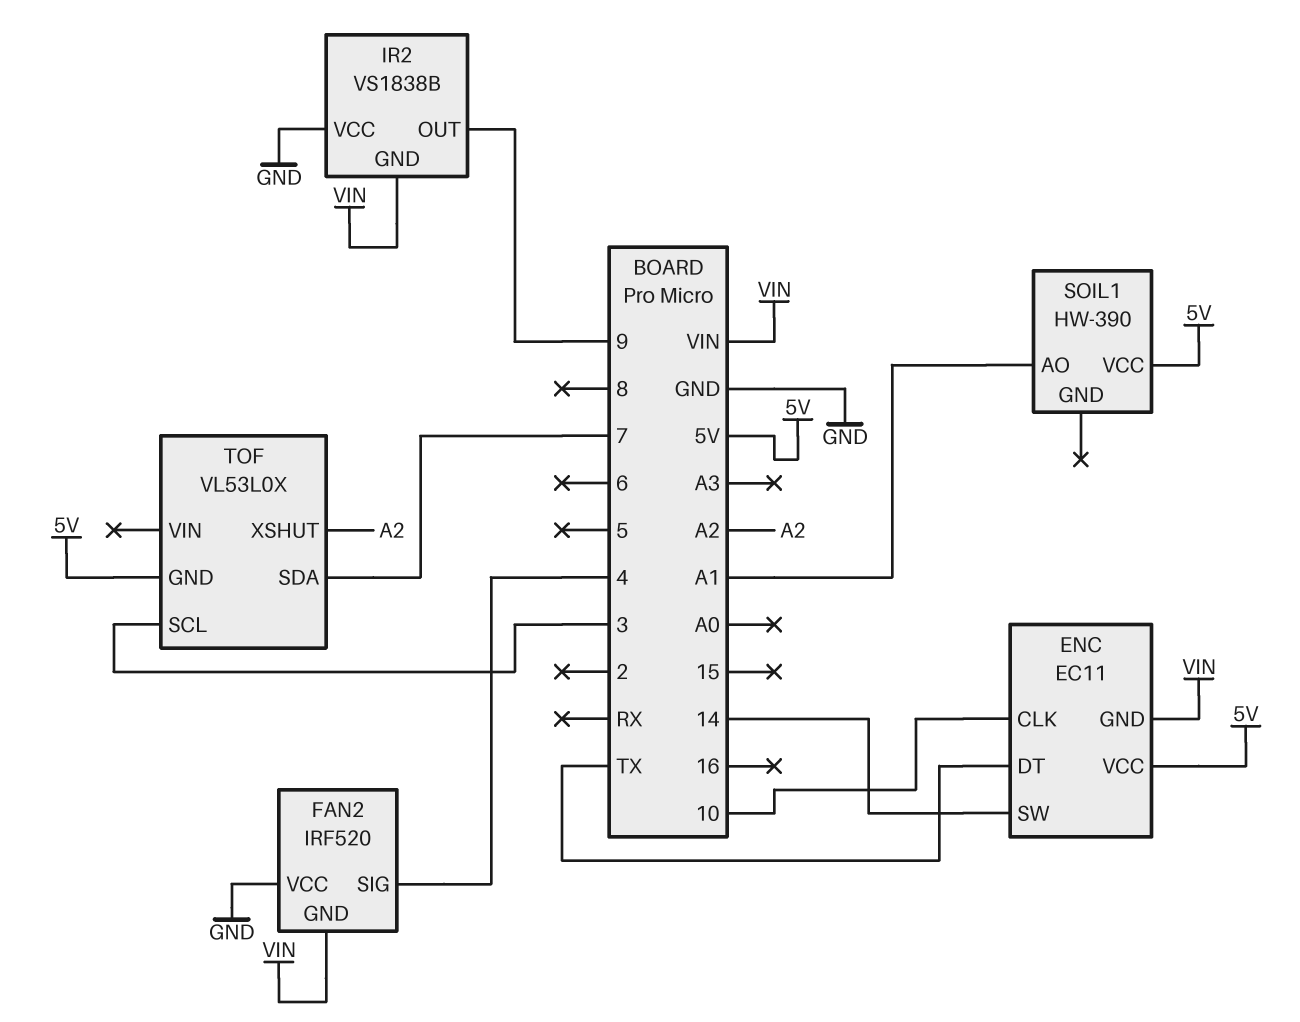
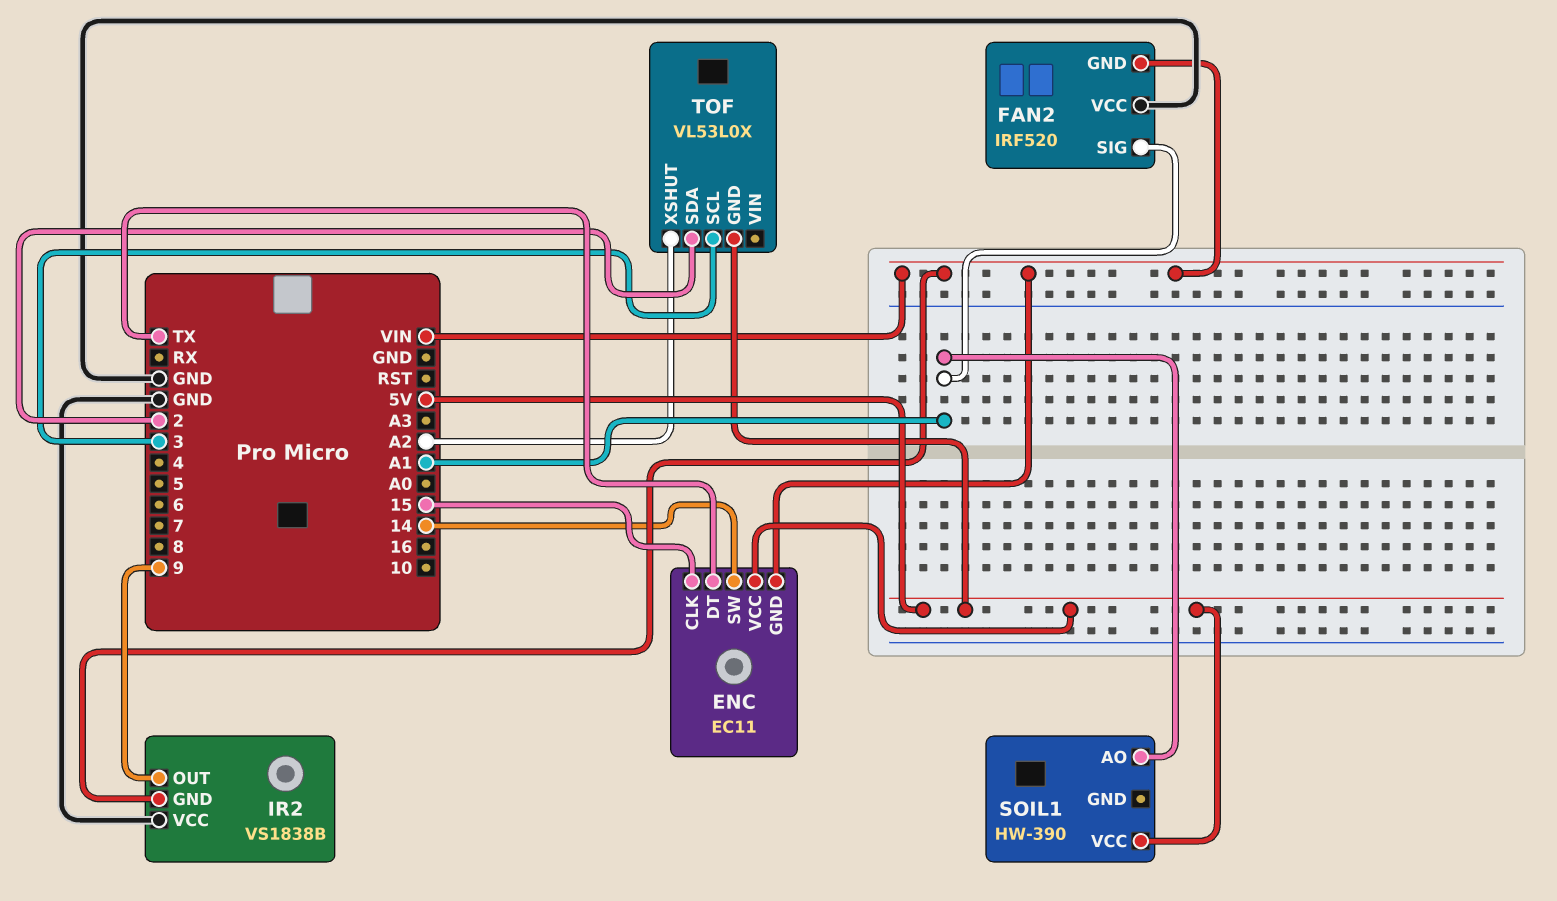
ENC pin CLK: 10 -> 15
FAN2 pin SIG: 4 -> A1
TOF pin SDA: 7 -> 2

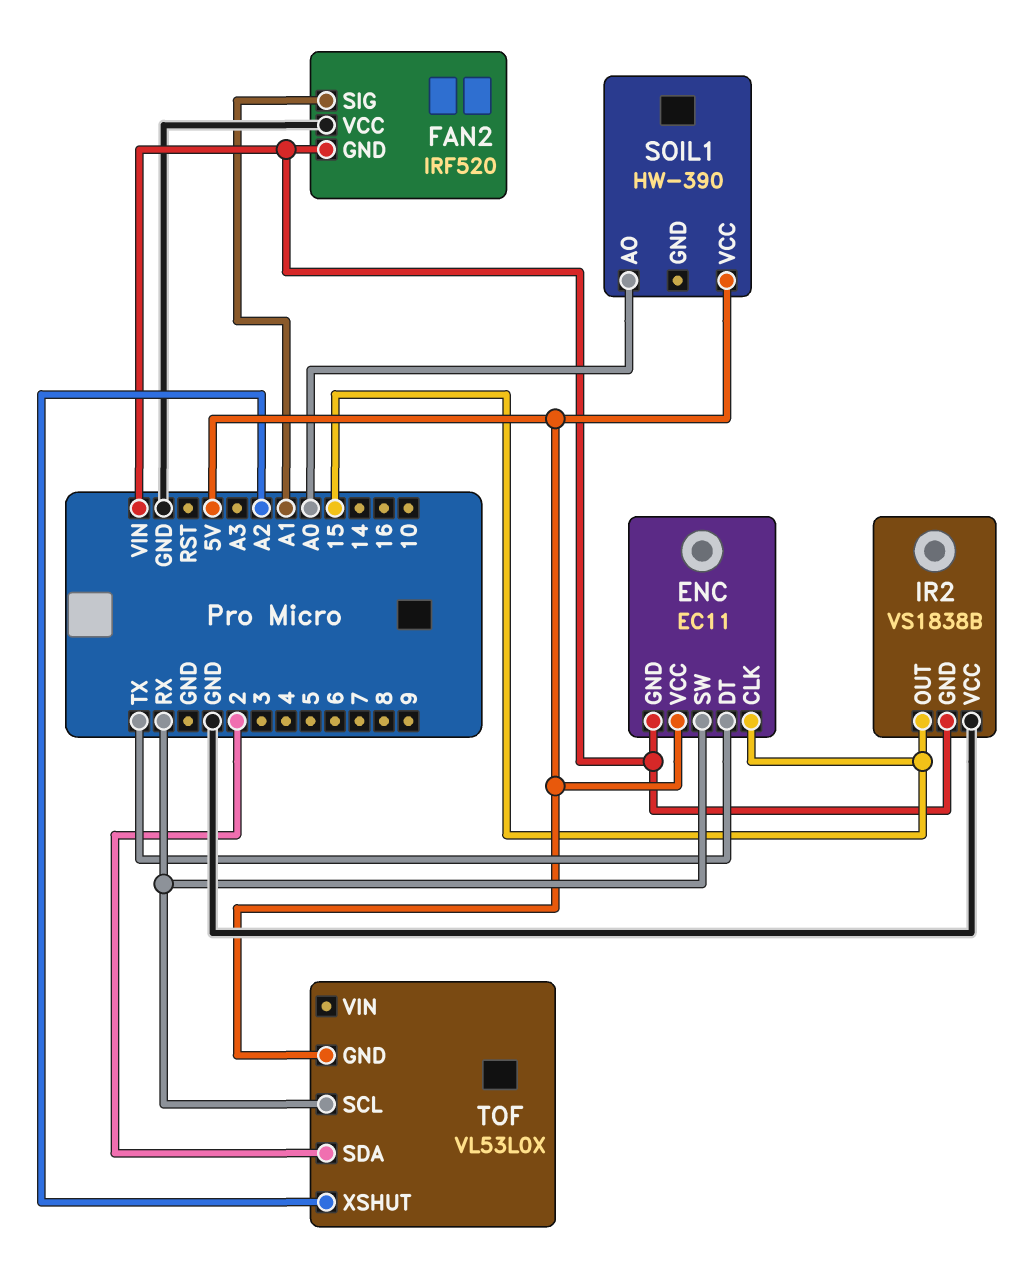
ENC pin SW: 14 -> RX
IR2 pin OUT: 9 -> 15
SOIL1 pin AO: A1 -> A0
TOF pin SCL: 3 -> RX

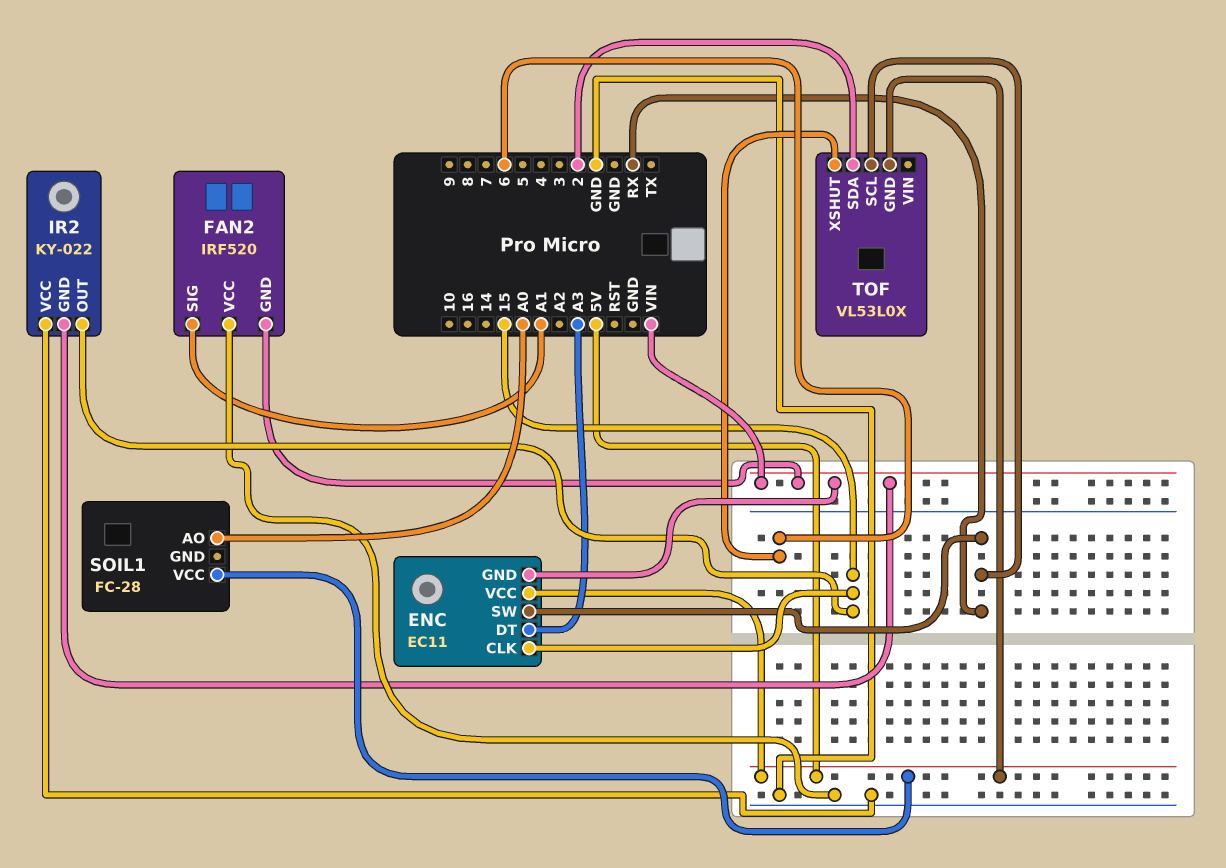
ENC pin DT: TX -> A3
IR2: VS1838B -> KY-022
SOIL1: HW-390 -> FC-28
TOF pin XSHUT: A2 -> 6

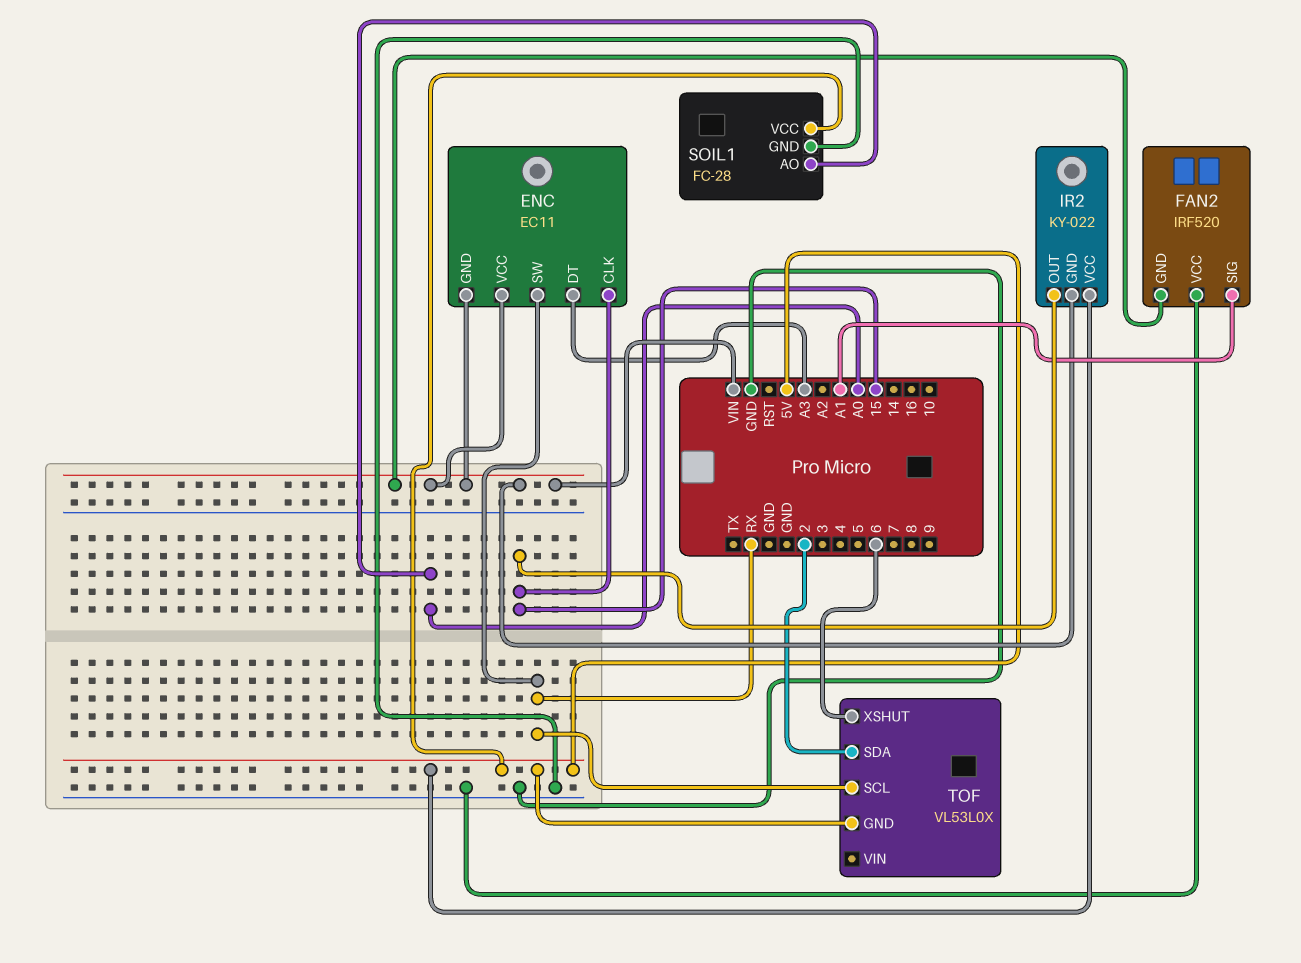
ENC pin VCC: 5V -> VIN
IR2 pin VCC: GND -> 5V
SOIL1 pin GND: none -> GND

